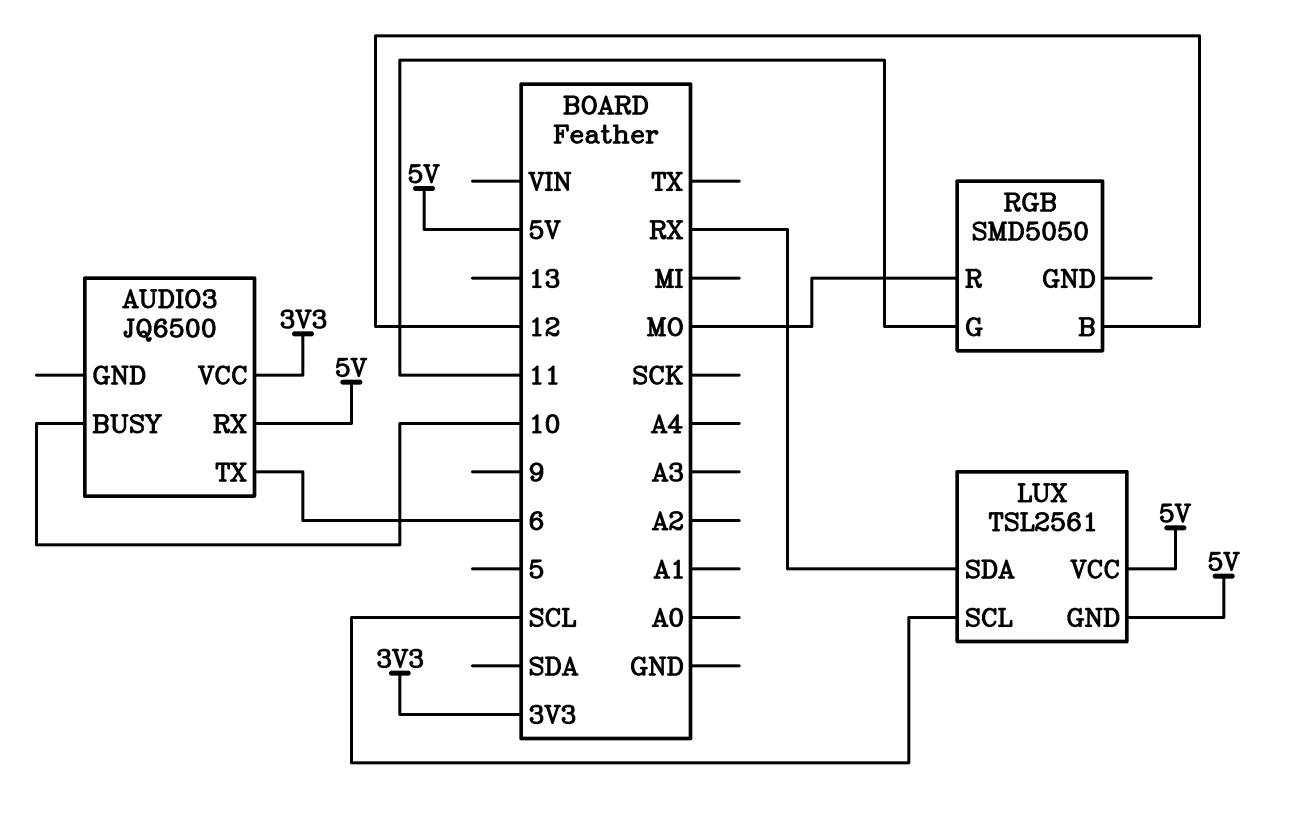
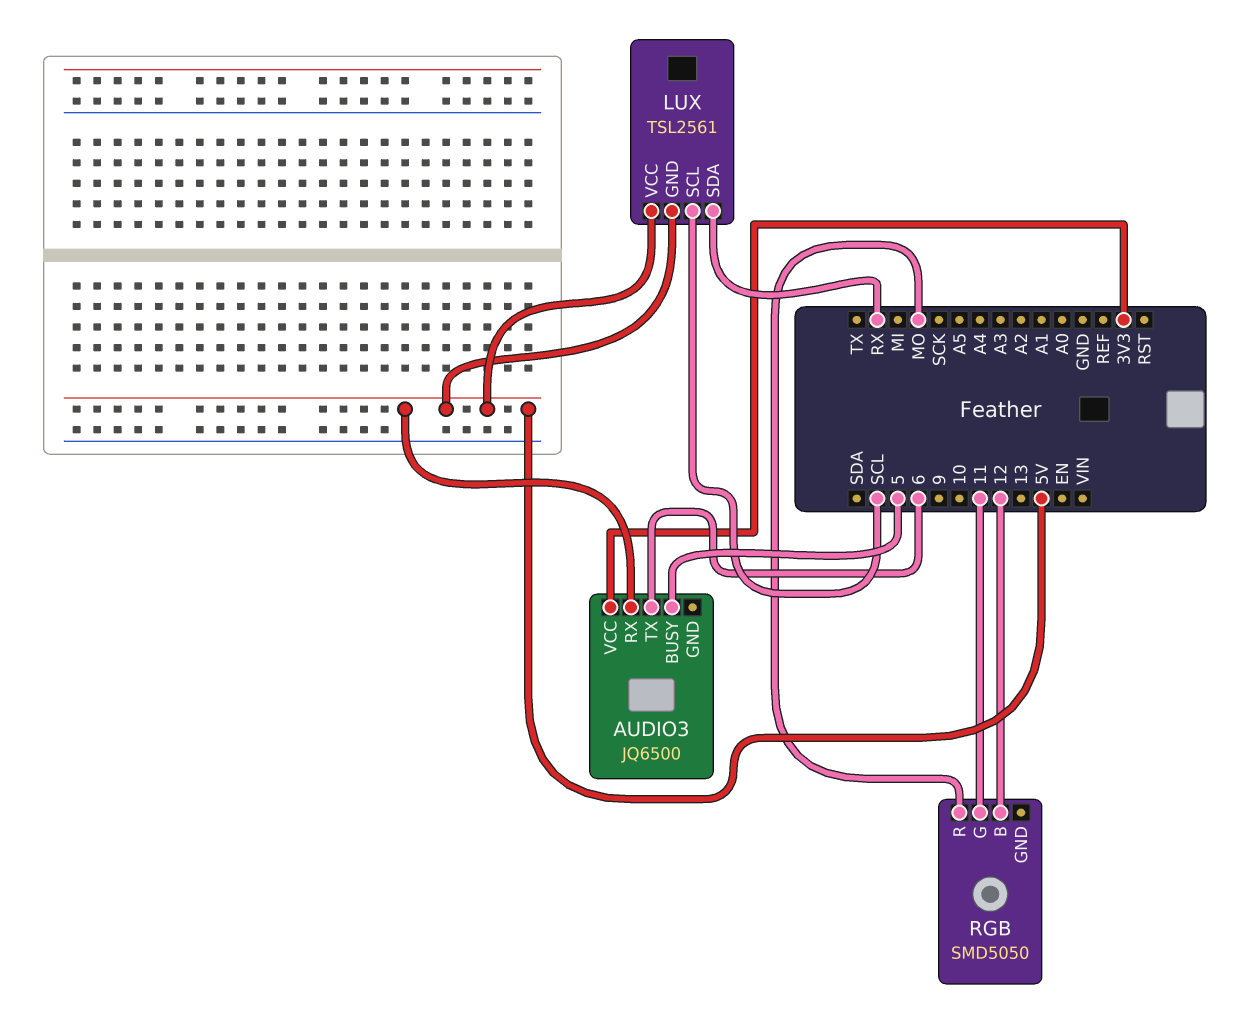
AUDIO3 pin BUSY: 10 -> 5

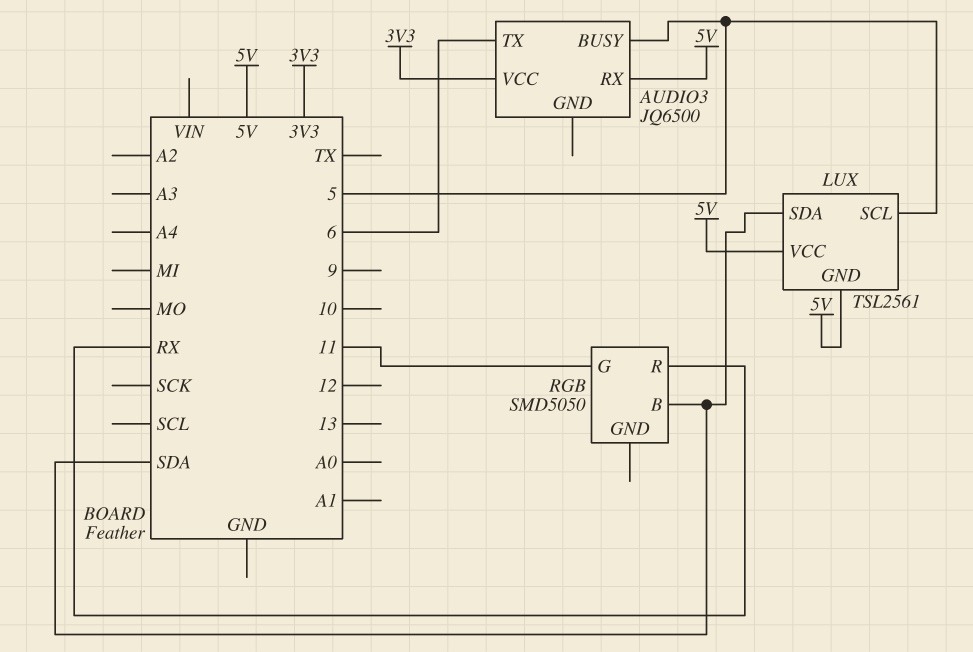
LUX pin SCL: SCL -> 5
LUX pin SDA: RX -> SDA
RGB pin B: 12 -> SDA
RGB pin R: MO -> RX

